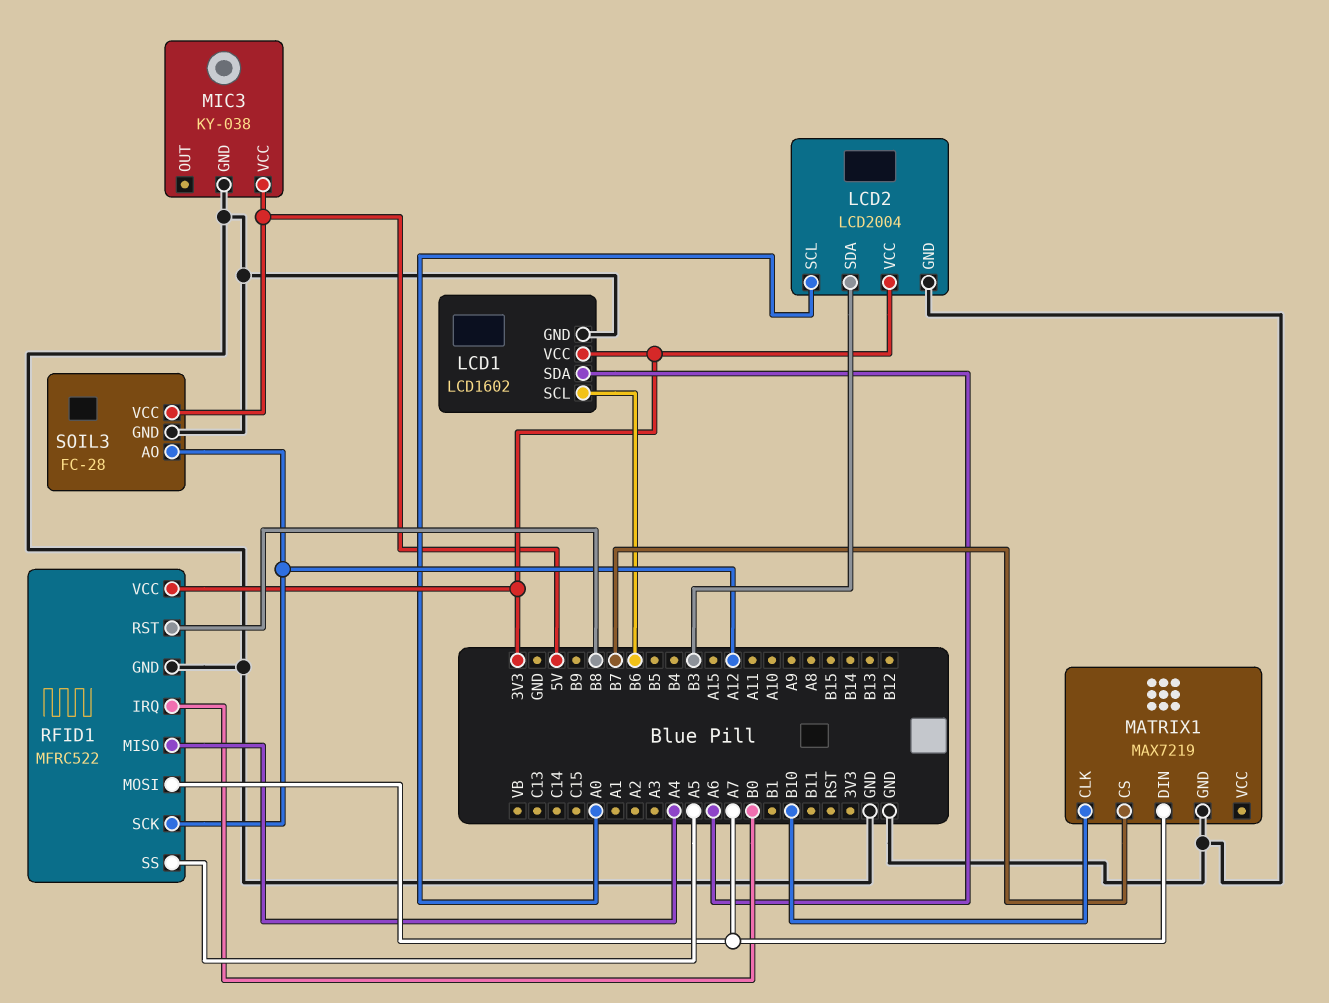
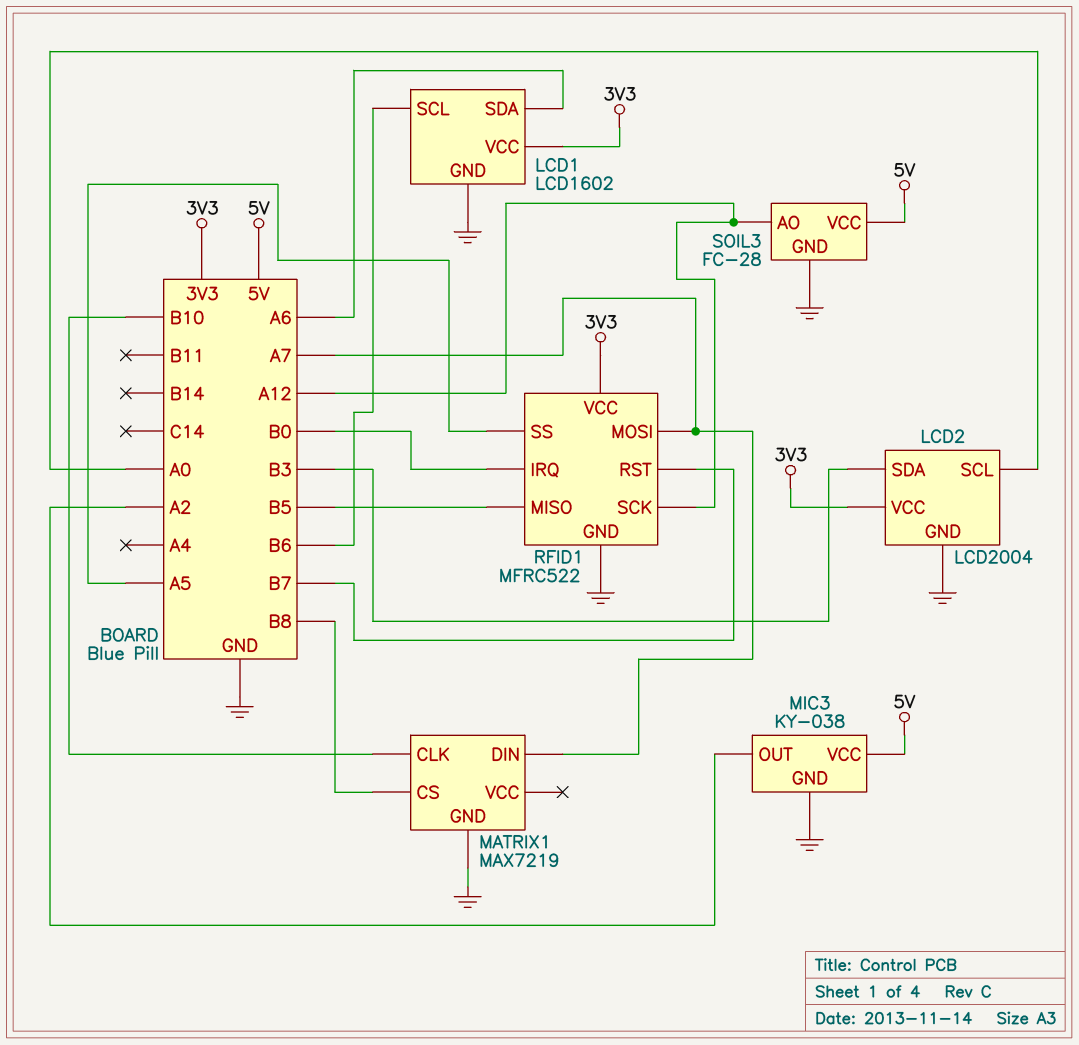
MATRIX1 pin CS: B7 -> B8
MIC3 pin OUT: none -> A2
RFID1 pin MISO: A4 -> B5
RFID1 pin RST: B8 -> B7

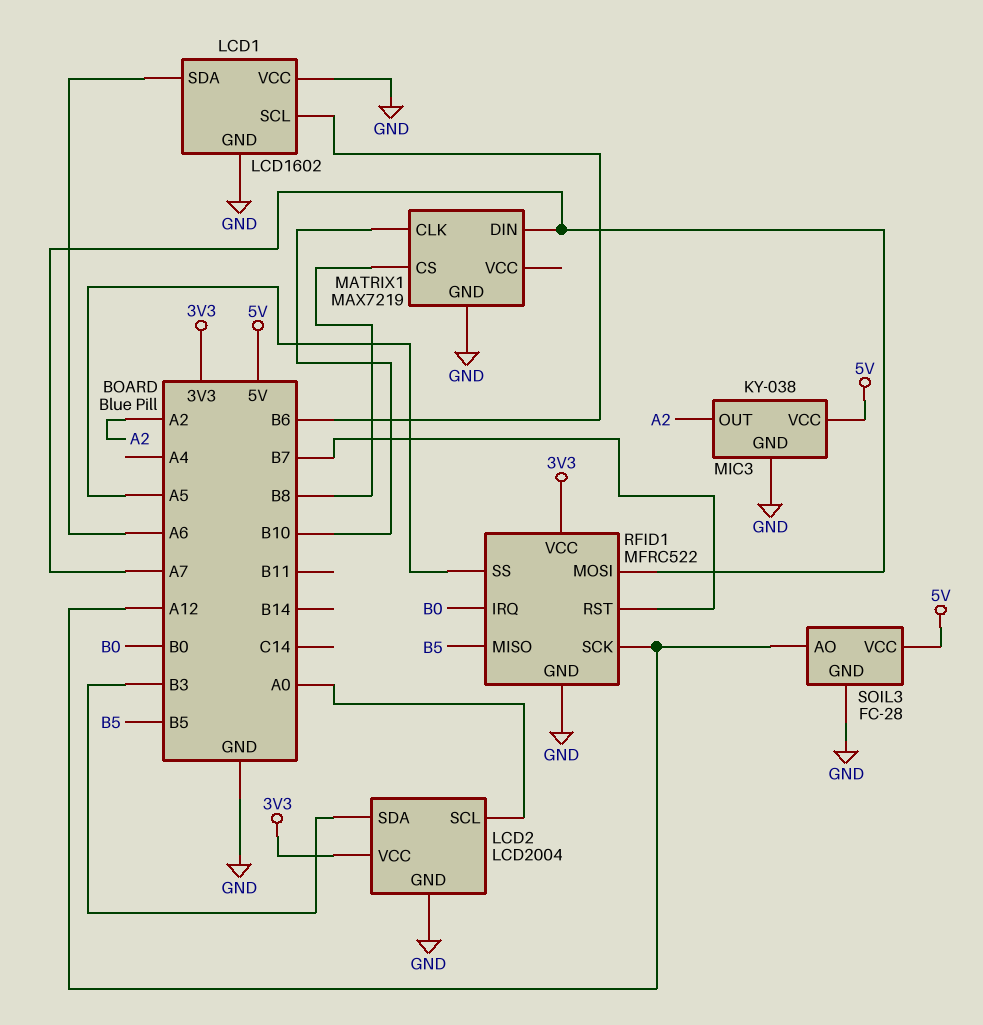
LCD1 pin VCC: 3V3 -> GND

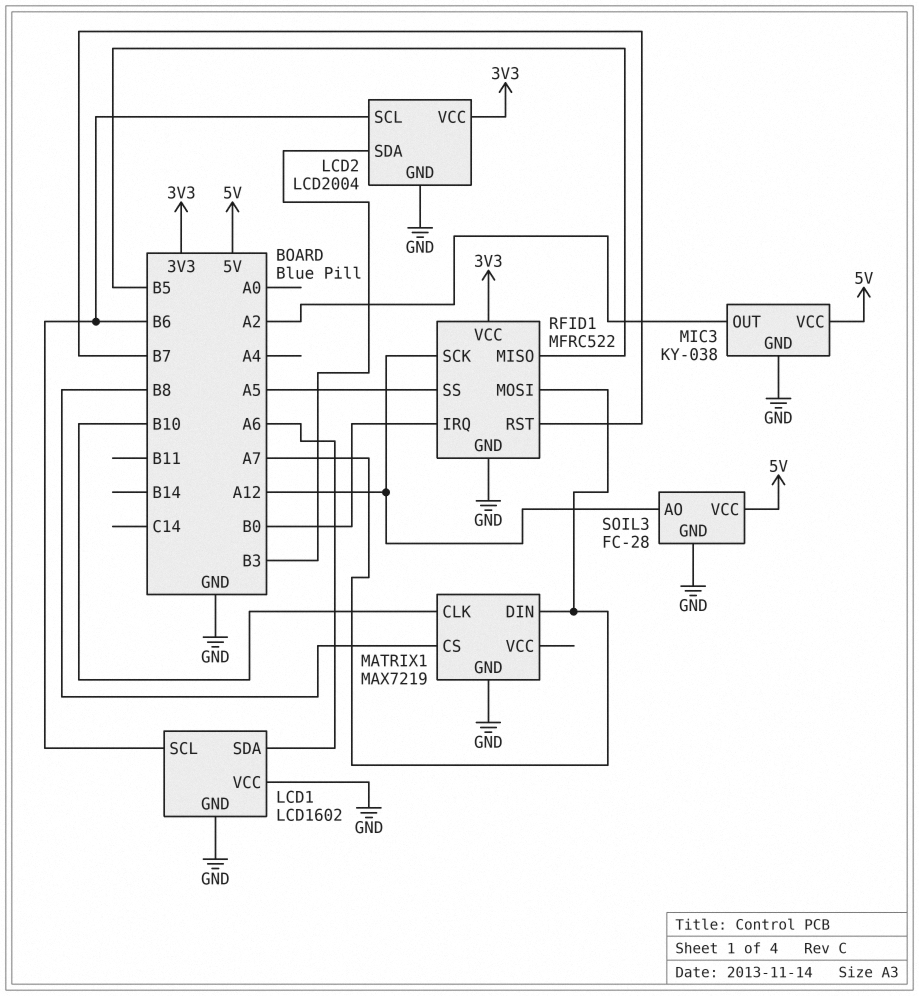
LCD2 pin SCL: A0 -> B6

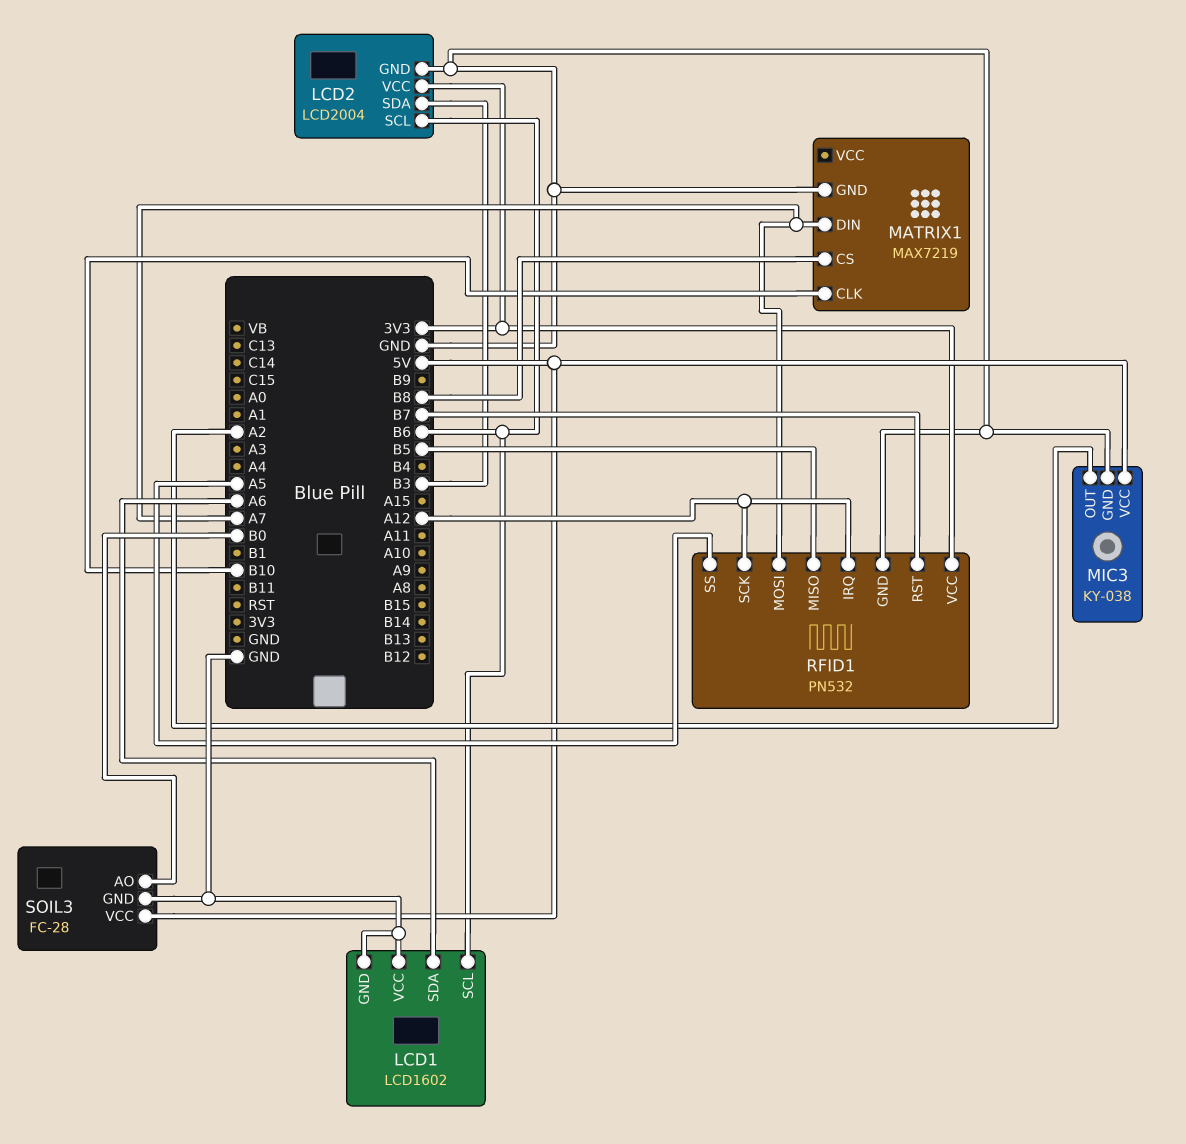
RFID1: MFRC522 -> PN532
RFID1 pin IRQ: B0 -> A12
SOIL3 pin AO: A12 -> B0

